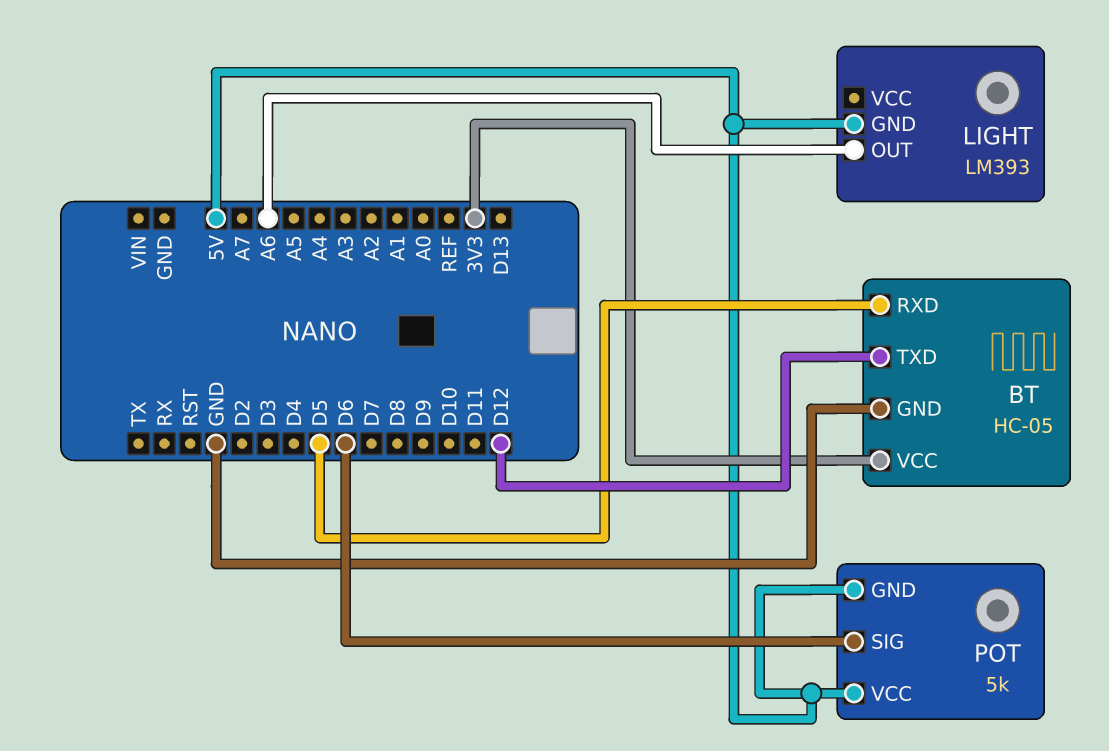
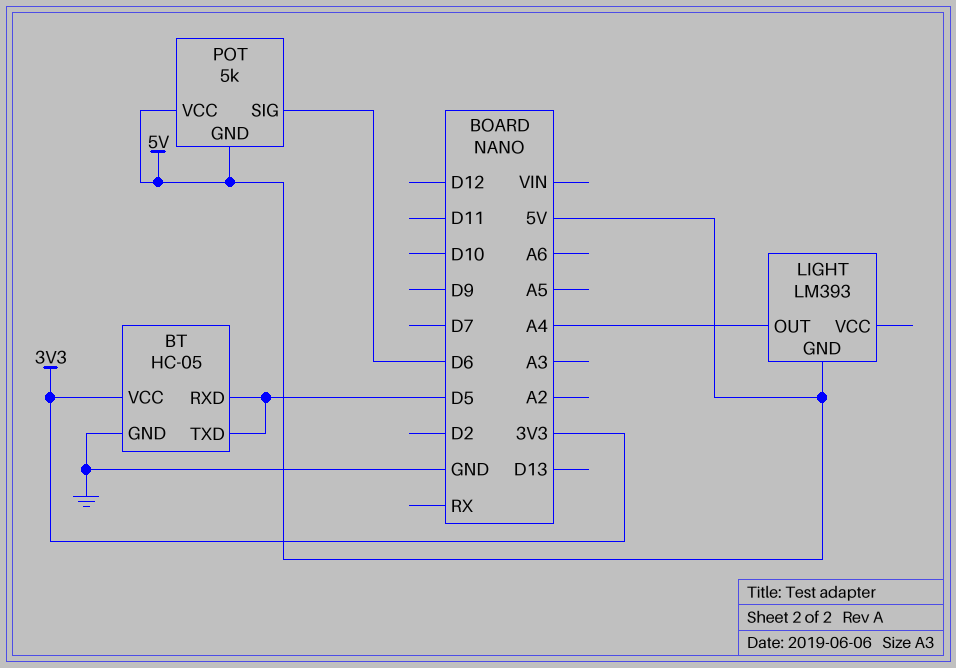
BT pin TXD: D12 -> D5
LIGHT pin OUT: A6 -> A4

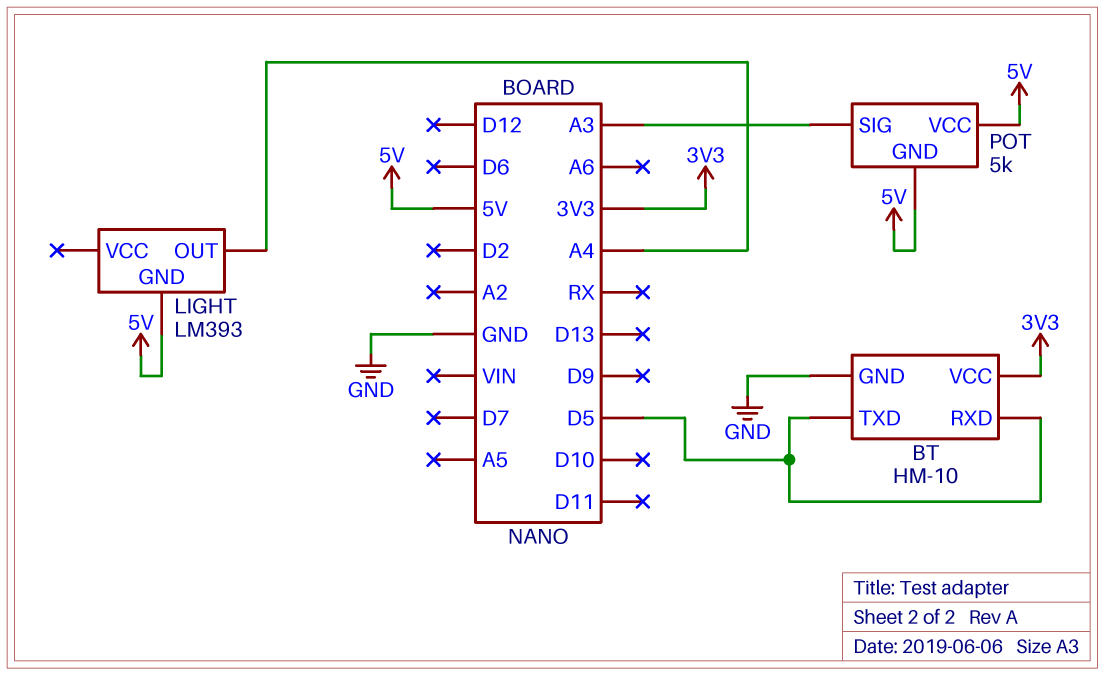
BT: HC-05 -> HM-10
POT pin SIG: D6 -> A3

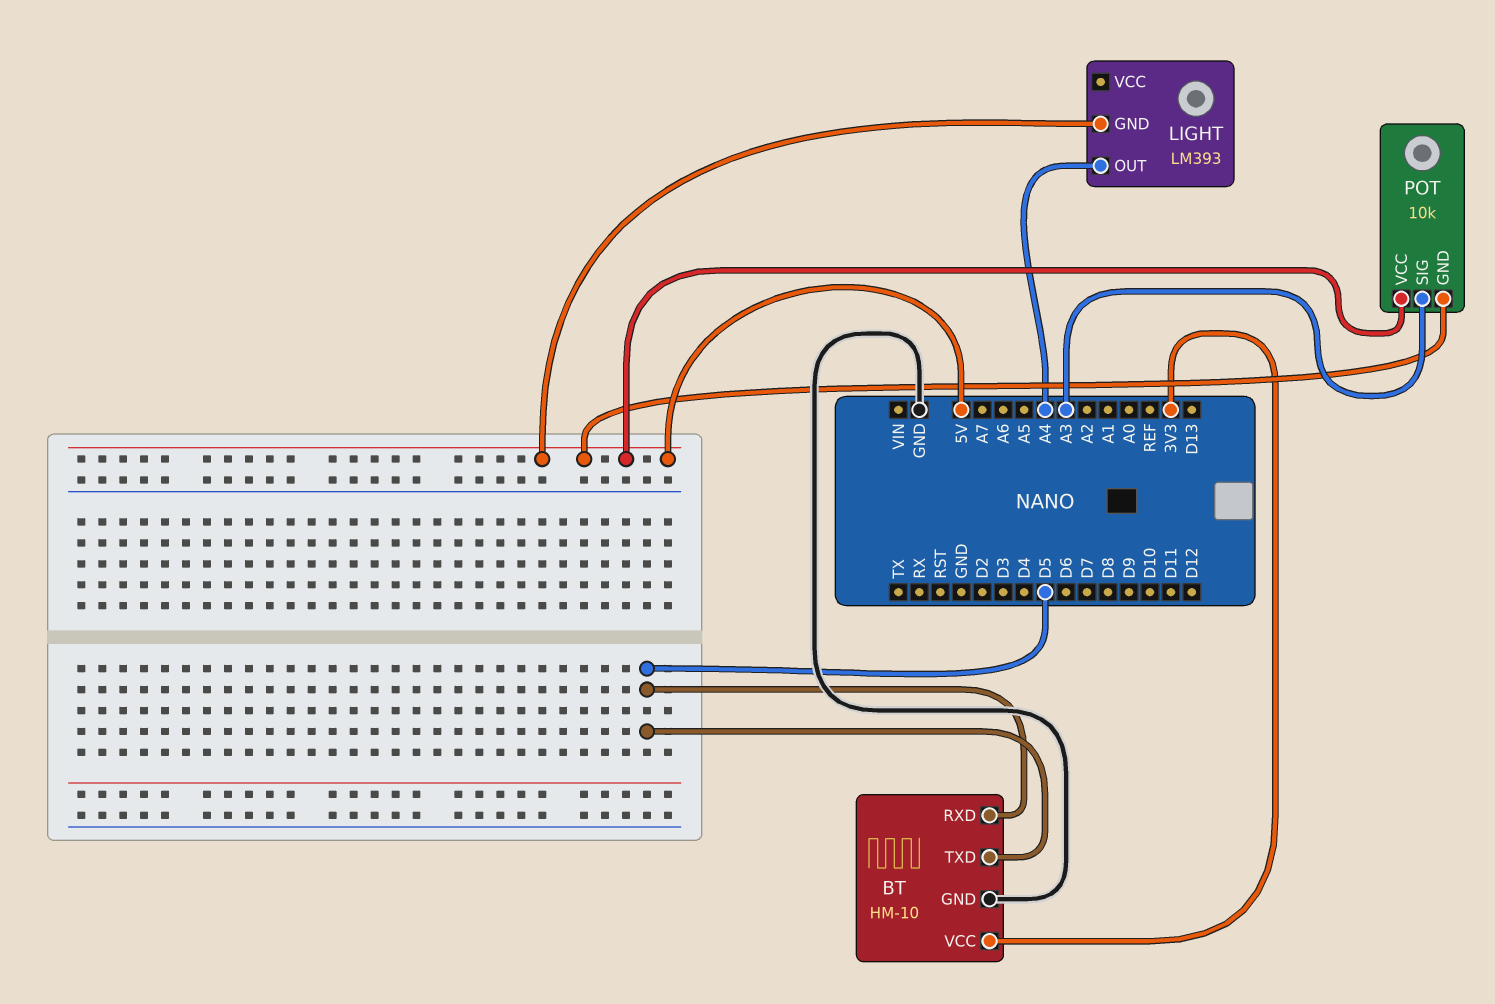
POT: 5k -> 10k

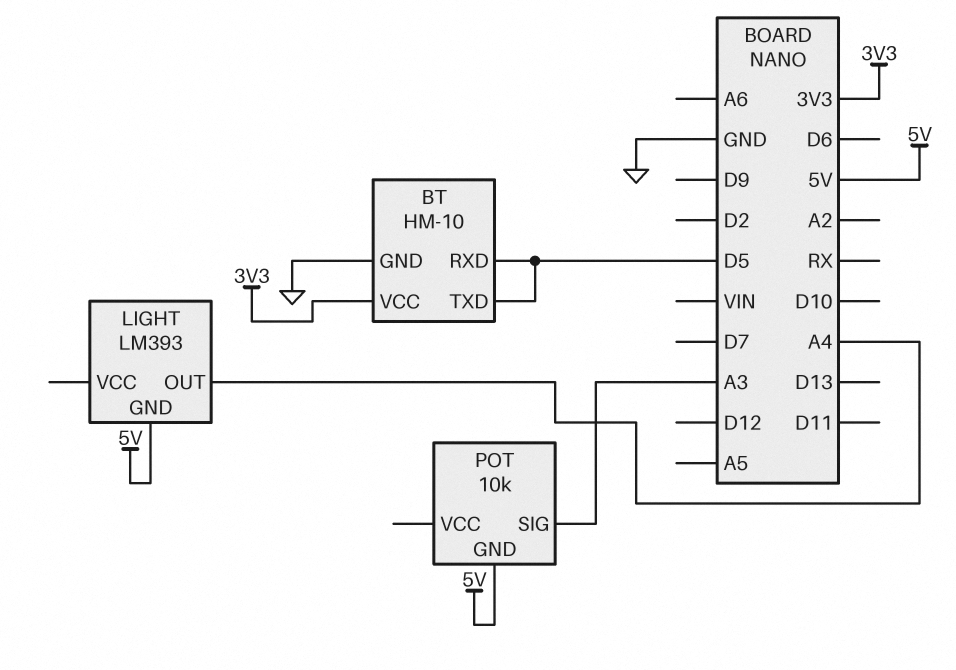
POT pin VCC: 5V -> none

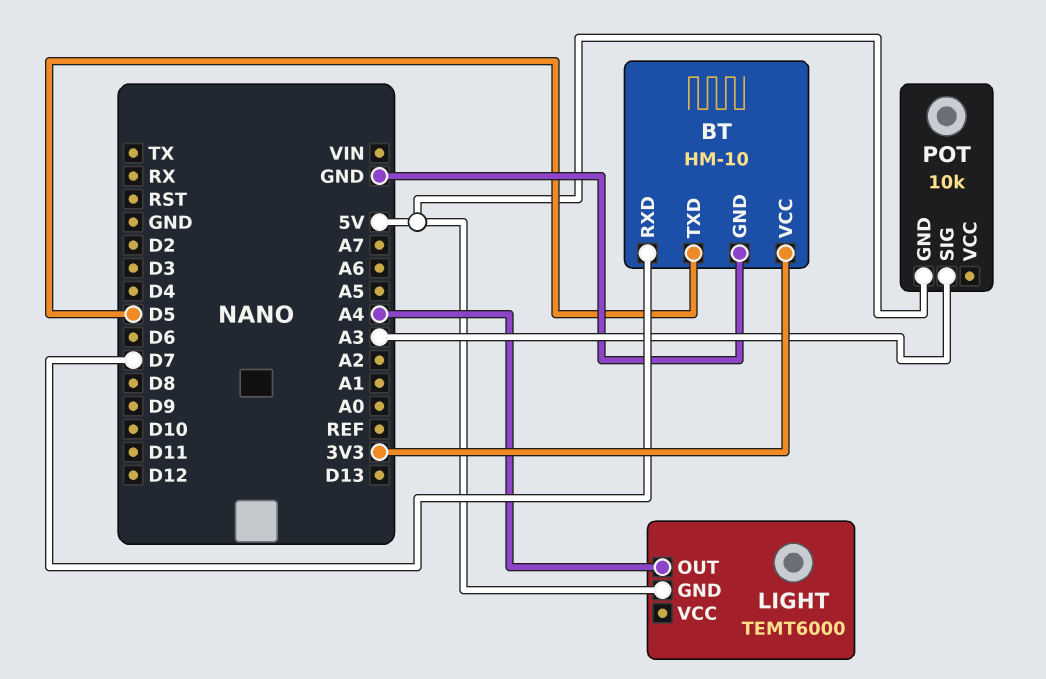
BT pin RXD: D5 -> D7
LIGHT: LM393 -> TEMT6000

